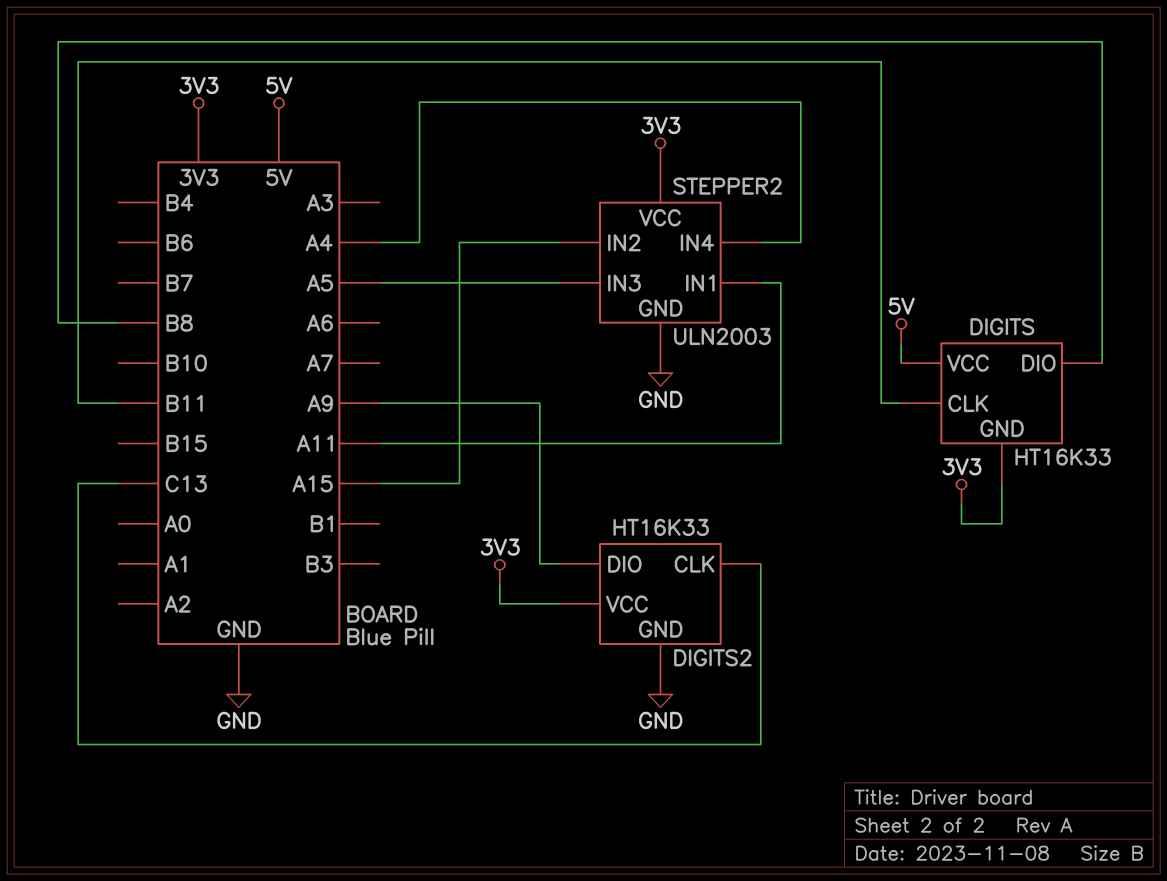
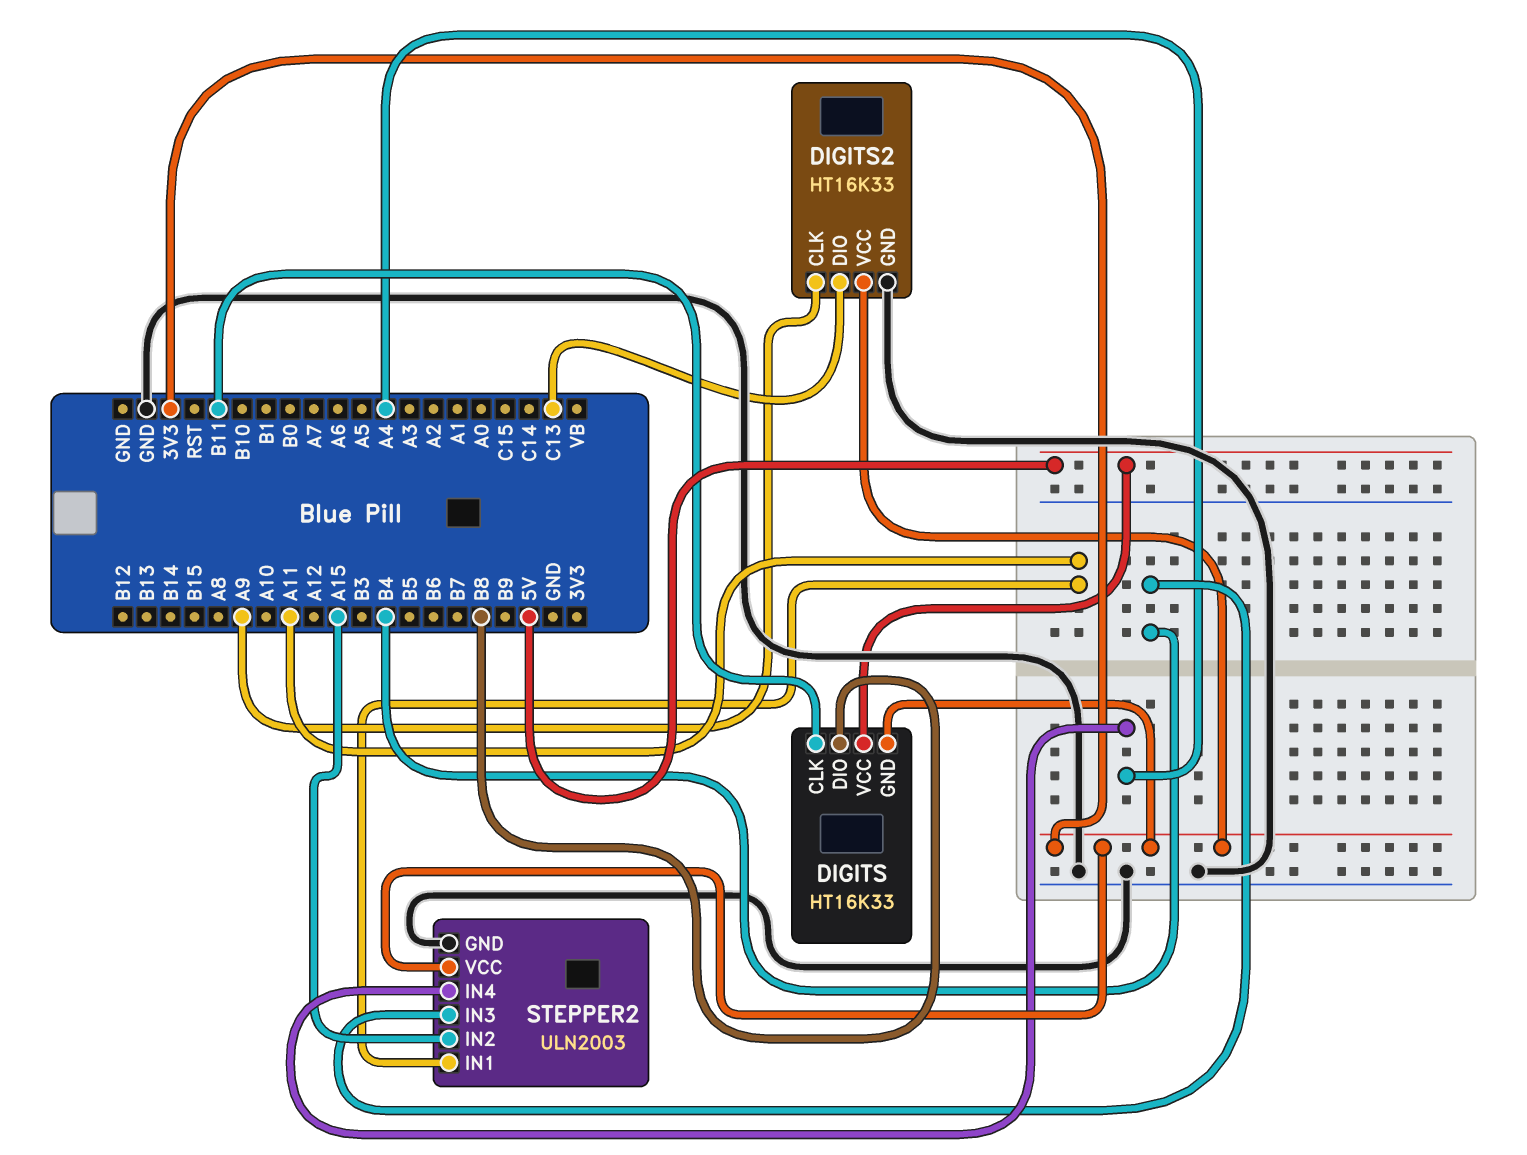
DIGITS2 pin CLK: C13 -> A9
DIGITS2 pin DIO: A9 -> C13
STEPPER2 pin IN3: A5 -> B4

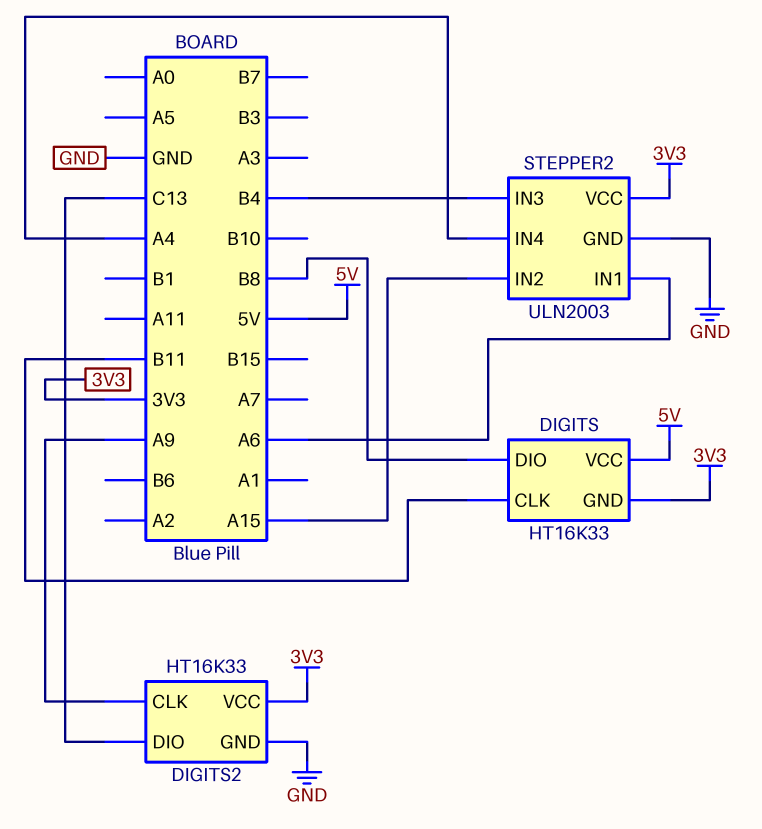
STEPPER2 pin IN1: A11 -> A6

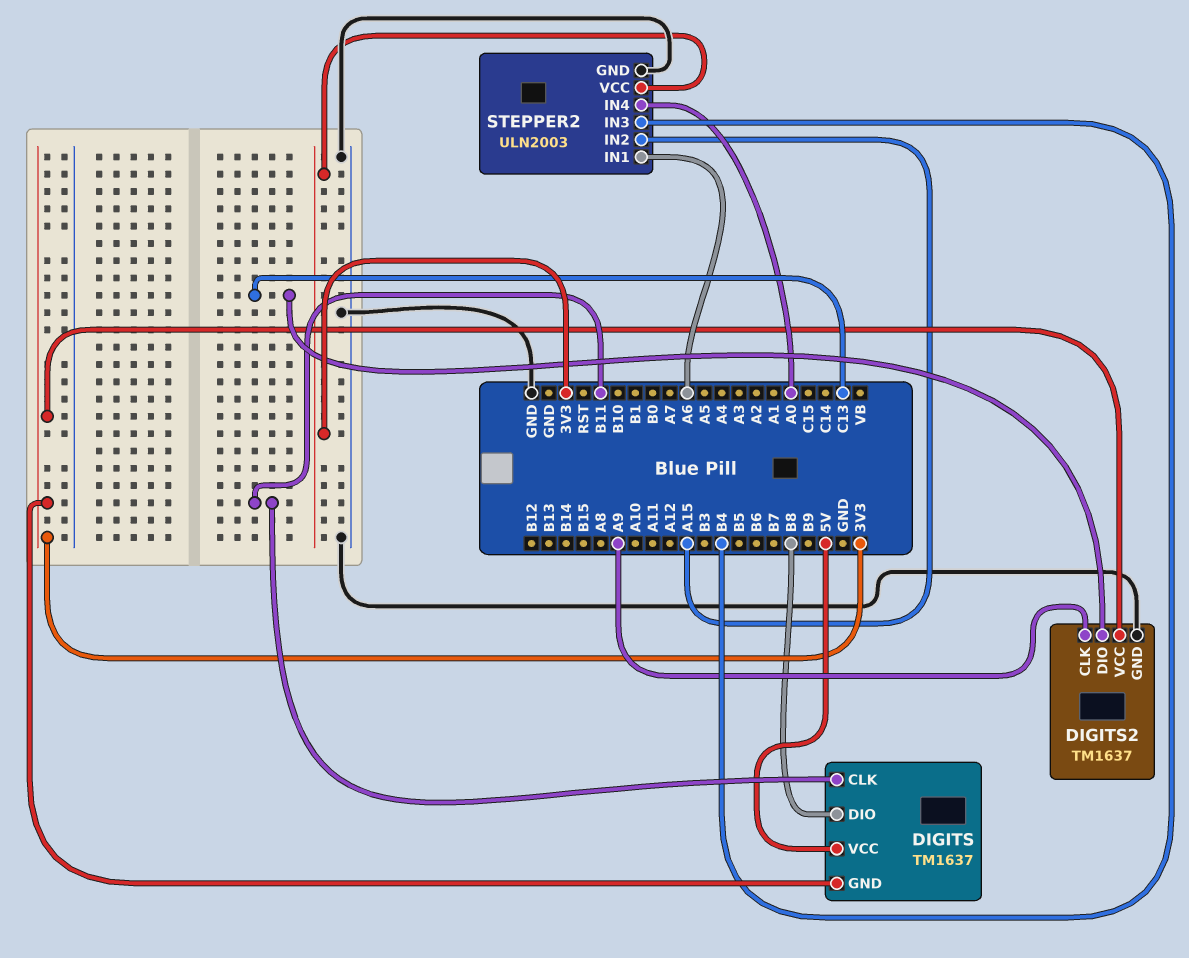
DIGITS: HT16K33 -> TM1637
DIGITS2: HT16K33 -> TM1637
STEPPER2 pin IN4: A4 -> A0

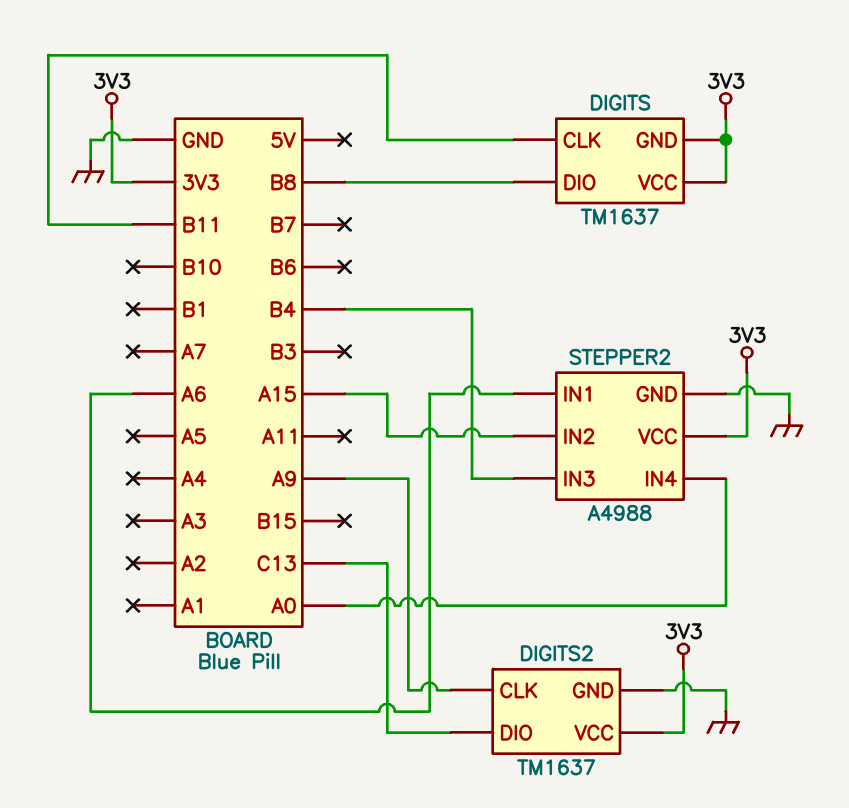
DIGITS pin VCC: 5V -> 3V3
STEPPER2: ULN2003 -> A4988

